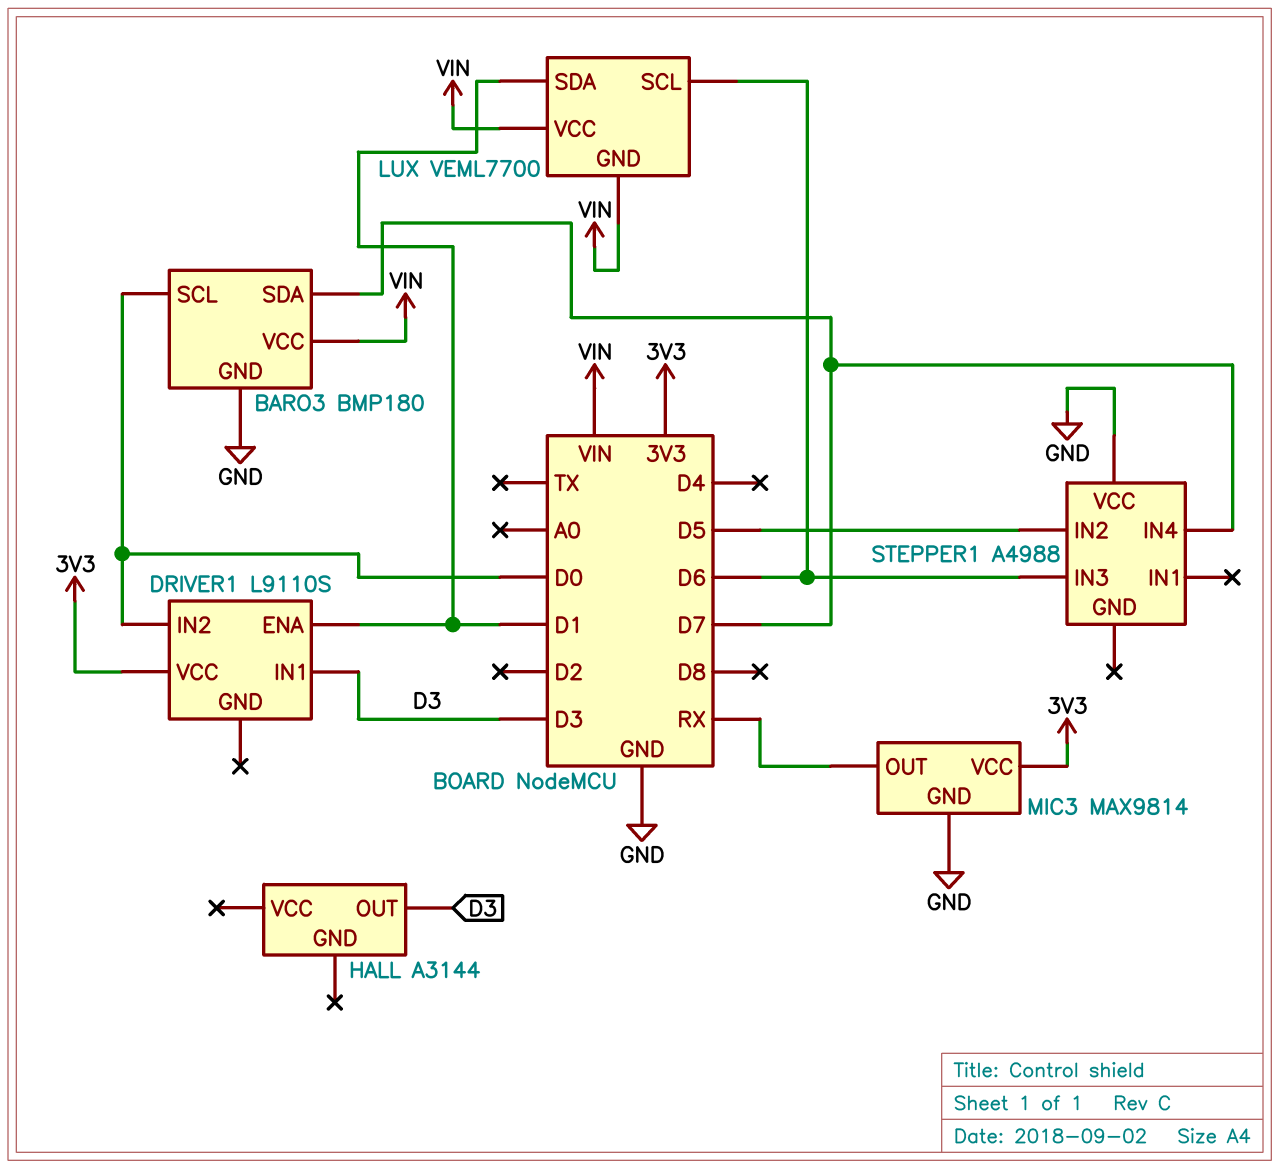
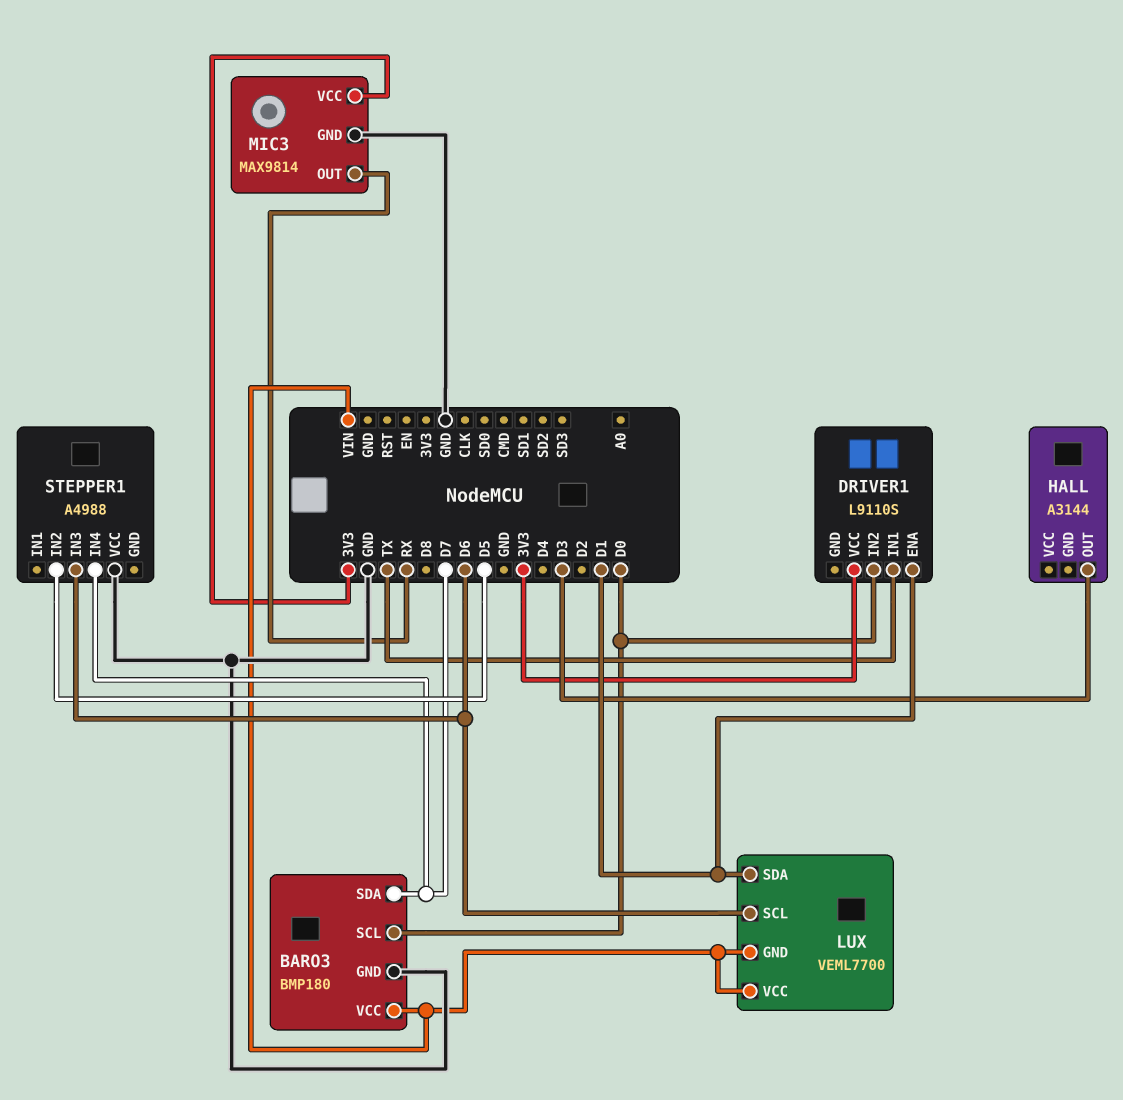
DRIVER1 pin IN1: D3 -> TX

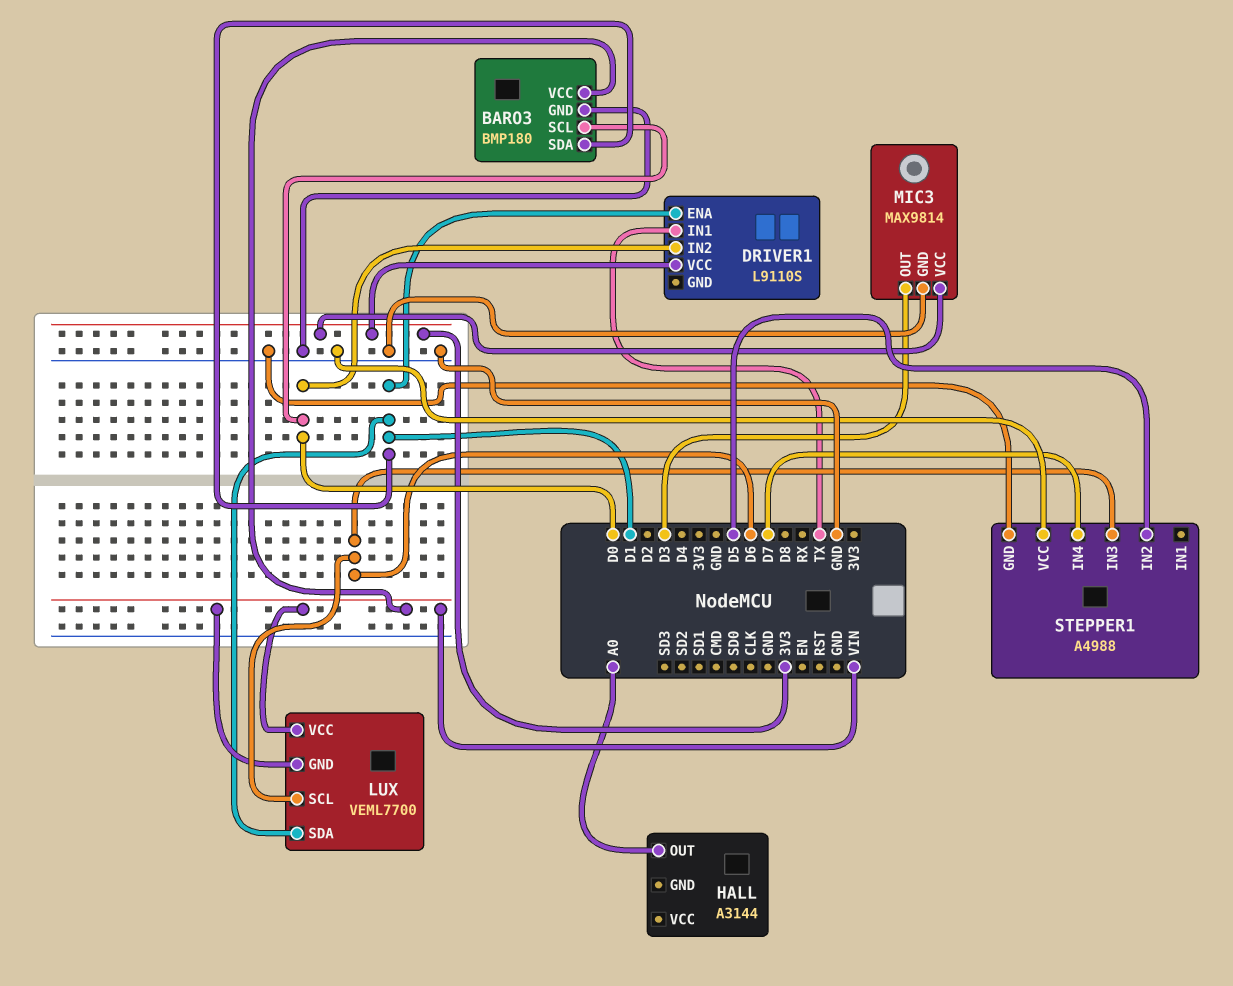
BARO3 pin SDA: D7 -> D1
HALL pin OUT: D3 -> A0
MIC3 pin OUT: RX -> D3
STEPPER1 pin GND: none -> GND

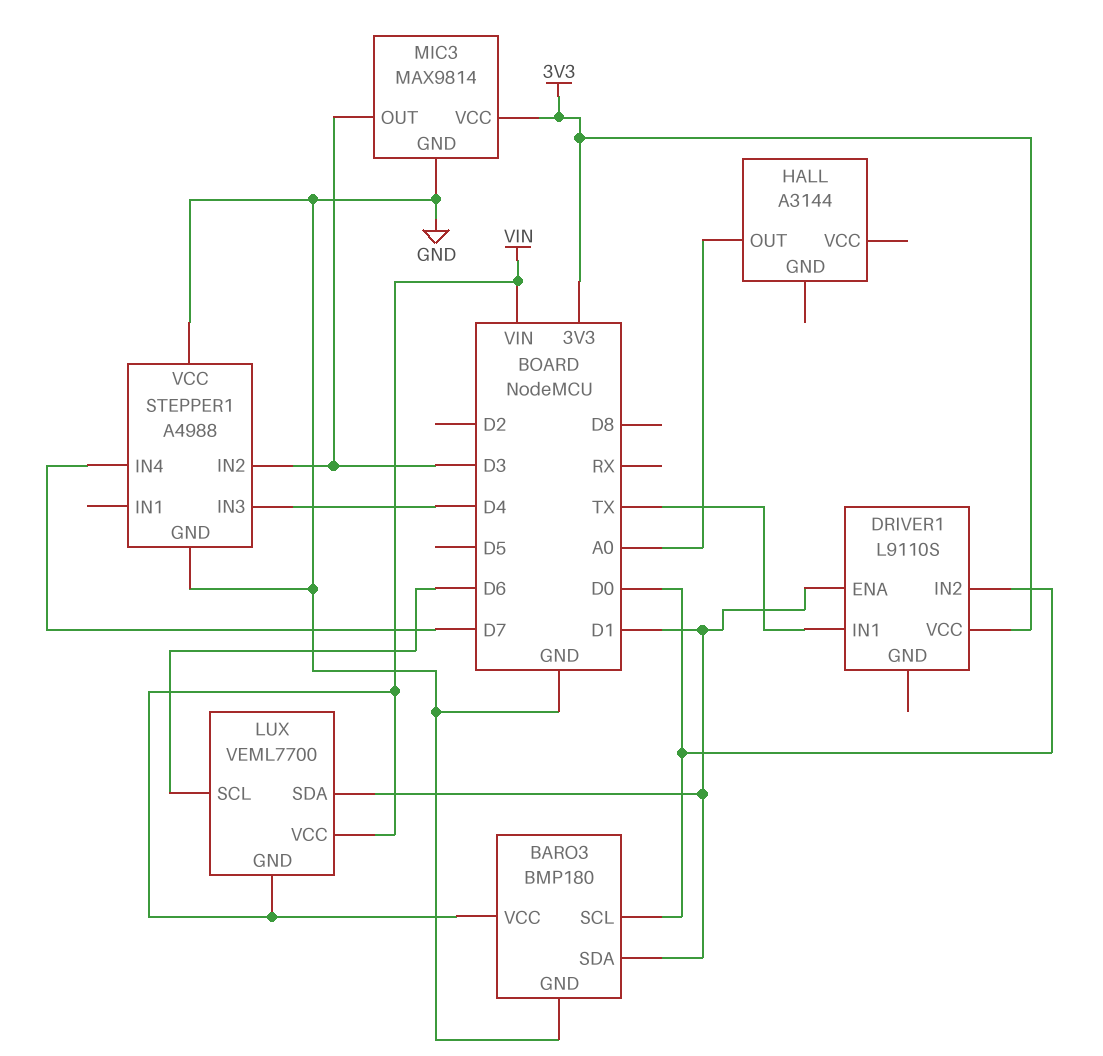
STEPPER1 pin IN2: D5 -> D3
STEPPER1 pin IN3: D6 -> D4

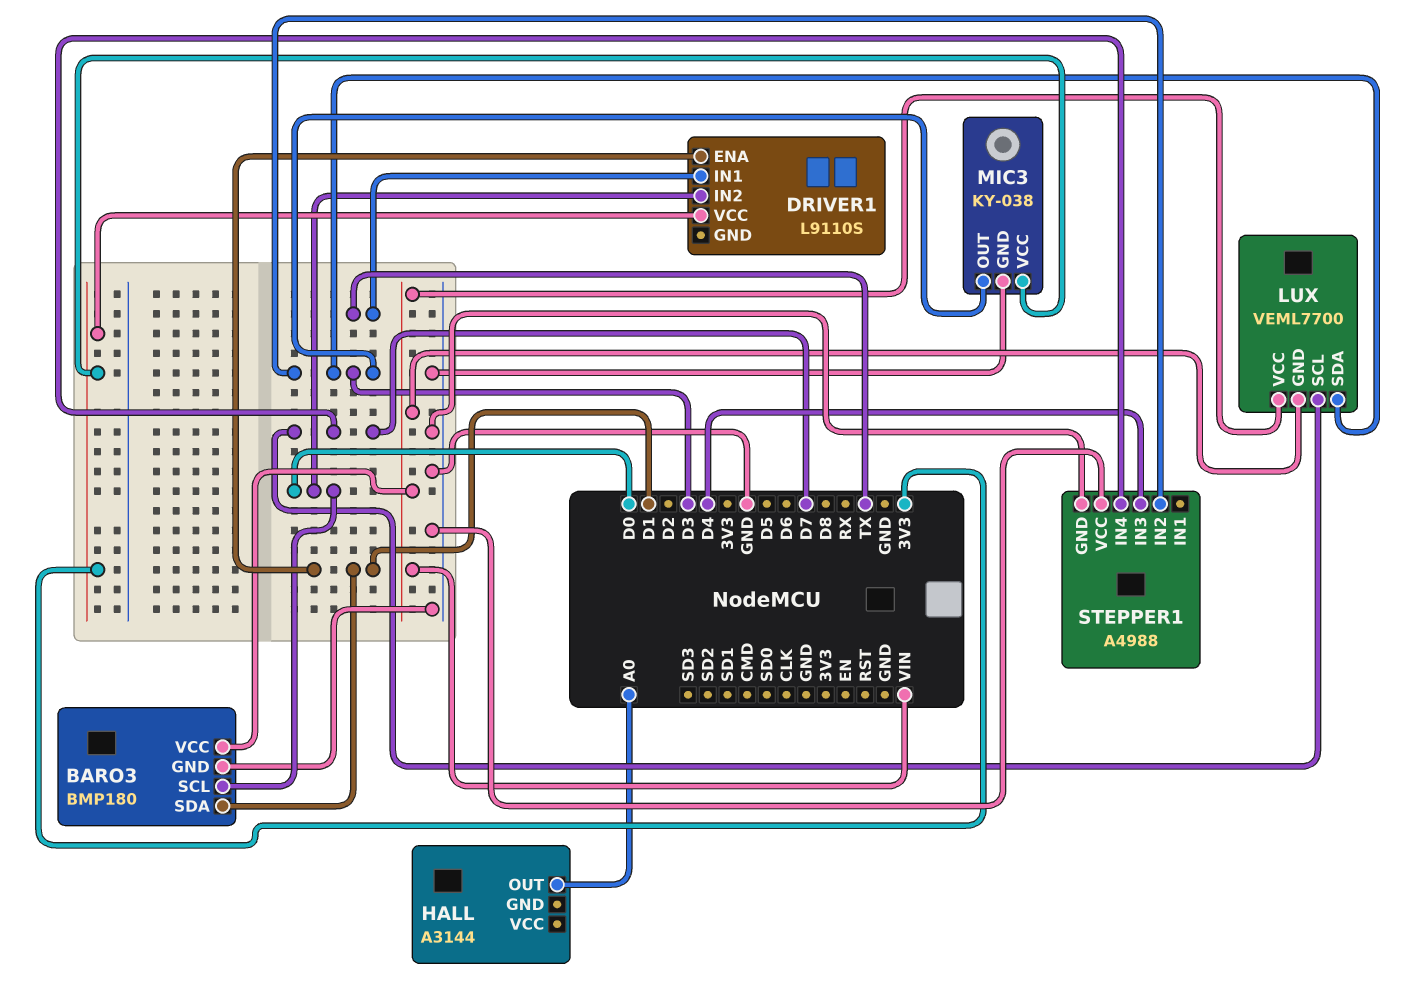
LUX pin SCL: D6 -> D7
LUX pin SDA: D1 -> D3
MIC3: MAX9814 -> KY-038

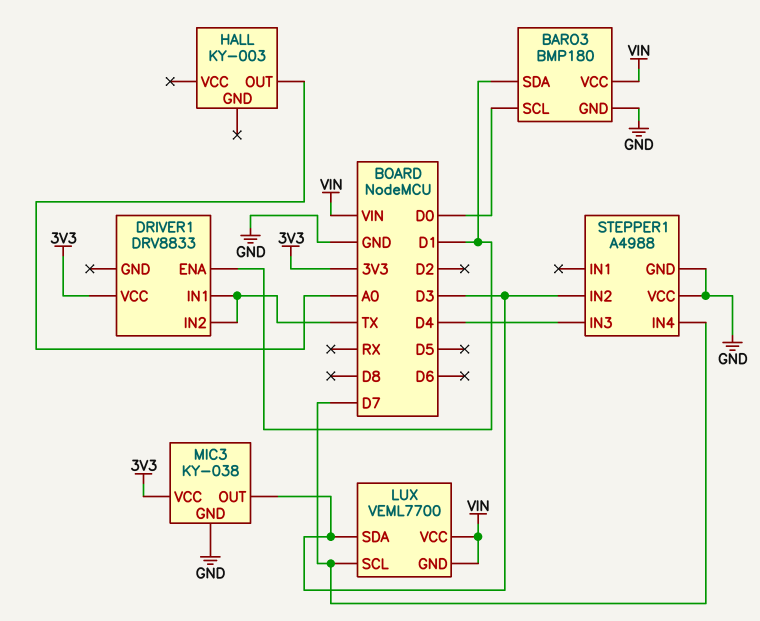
DRIVER1: L9110S -> DRV8833
DRIVER1 pin IN2: D0 -> TX
HALL: A3144 -> KY-003

